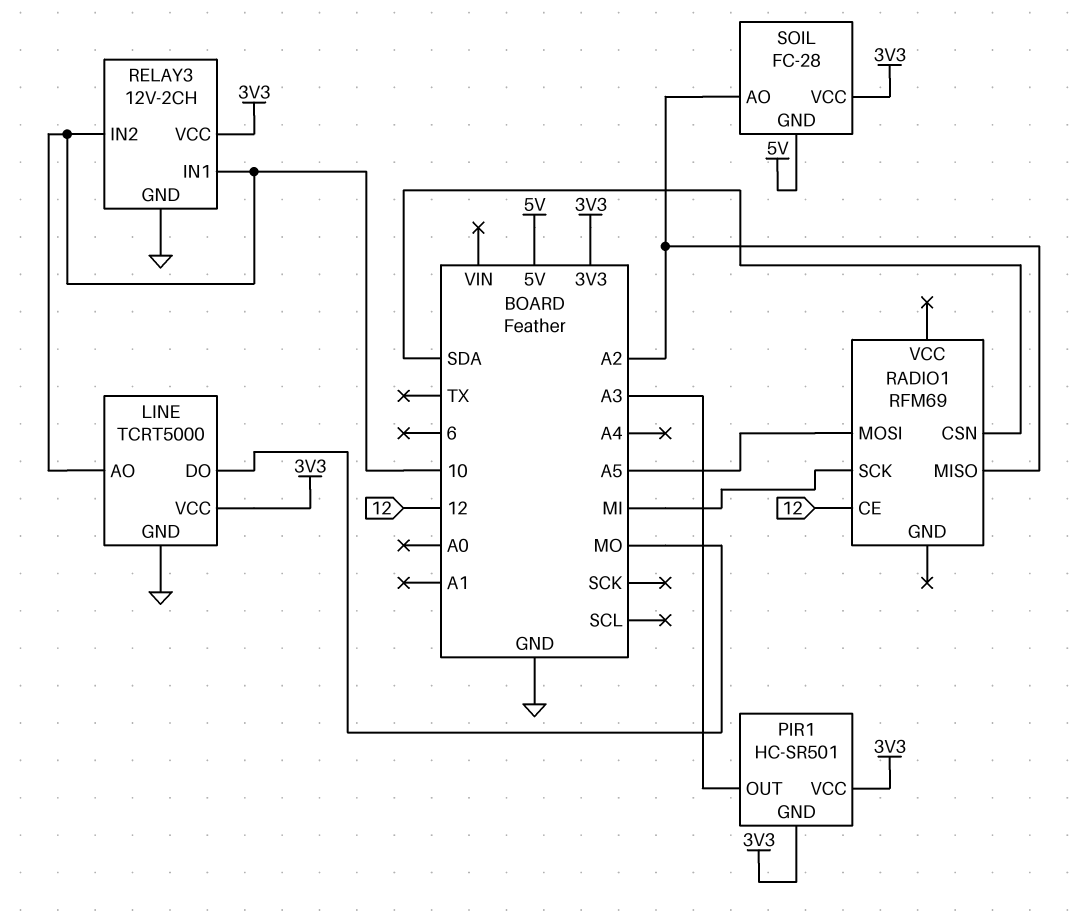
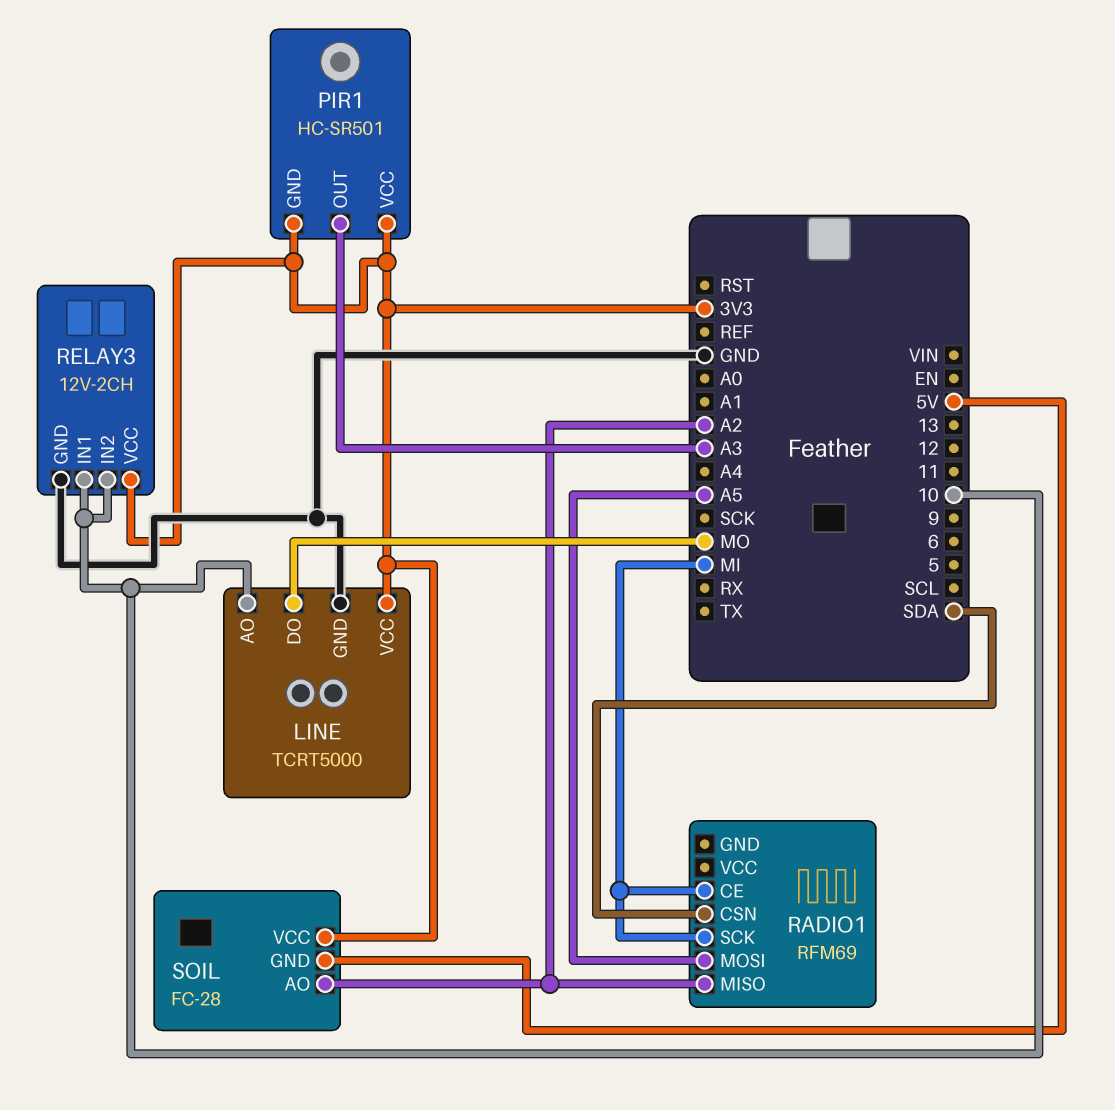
RADIO1 pin CE: 12 -> MI

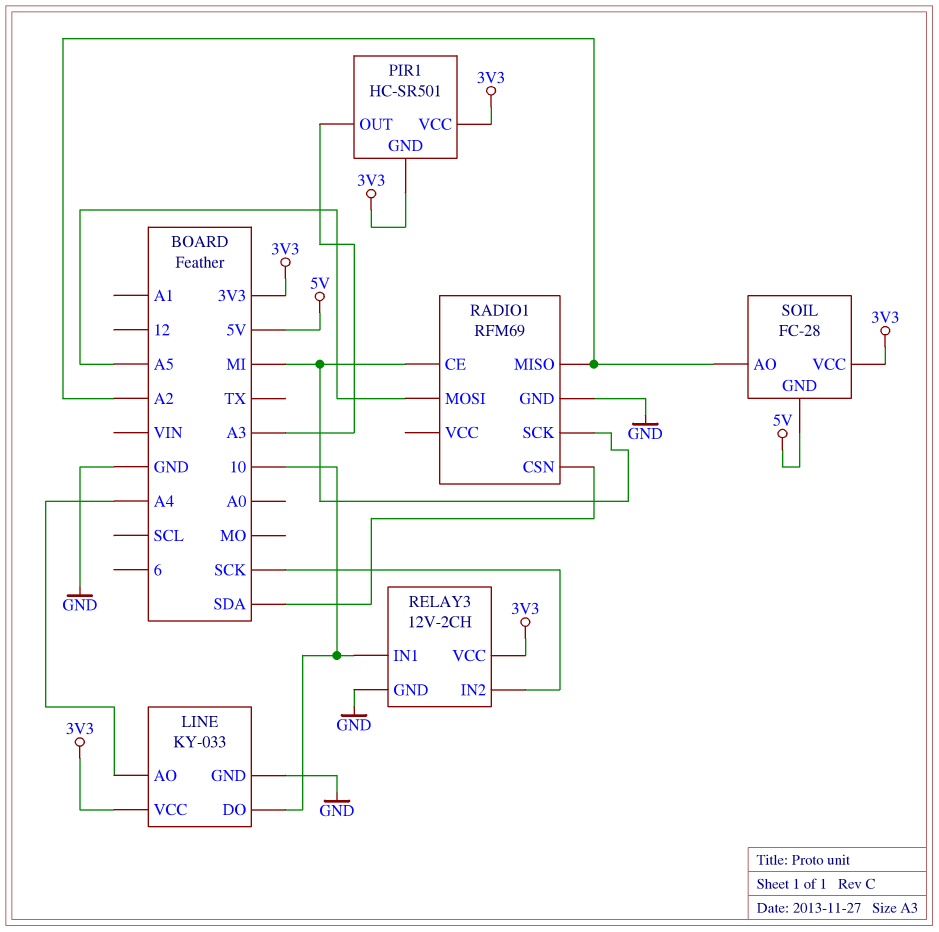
LINE: TCRT5000 -> KY-033
LINE pin AO: 10 -> A4
LINE pin DO: MO -> 10
RADIO1 pin GND: none -> GND
RELAY3 pin IN2: 10 -> SCK

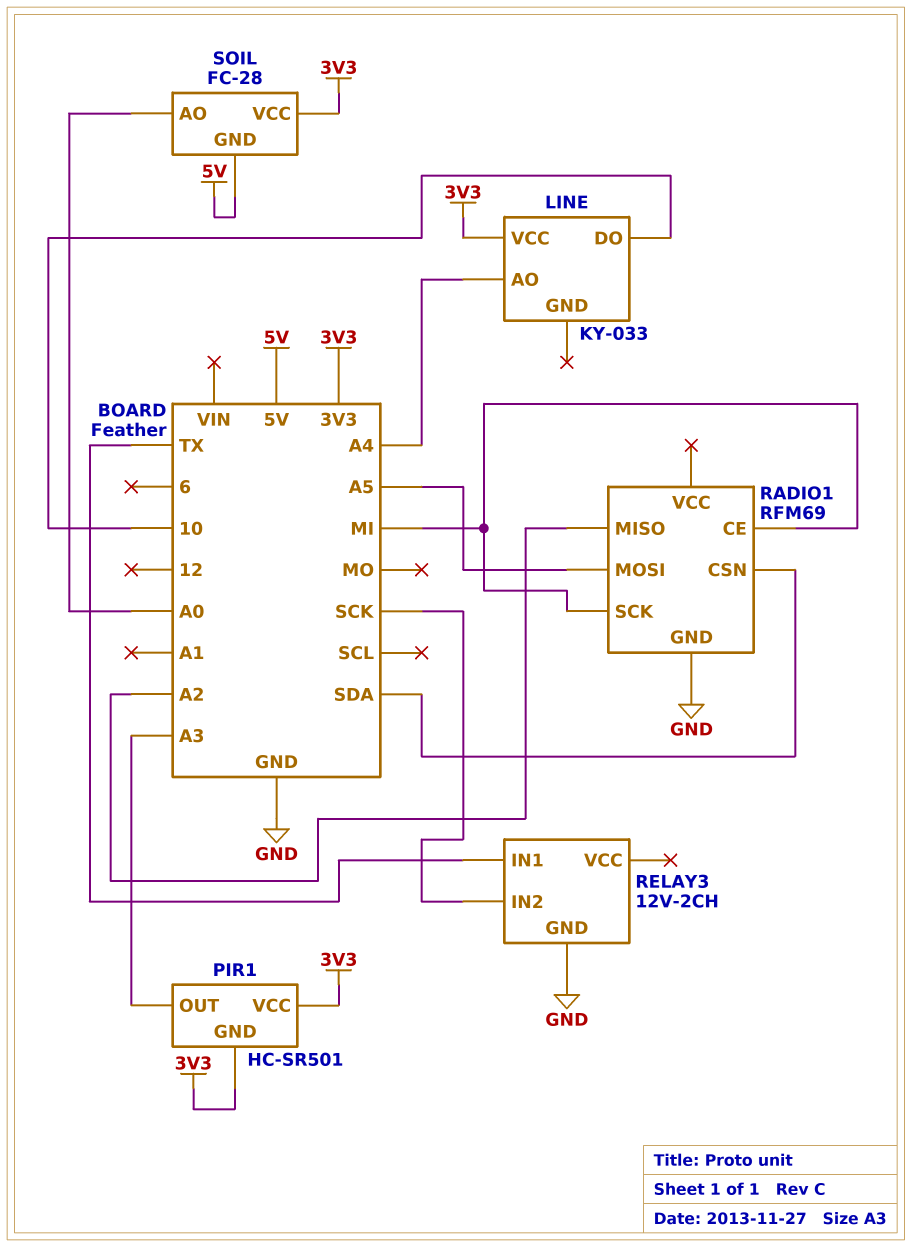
LINE pin GND: GND -> none
RELAY3 pin IN1: 10 -> TX
RELAY3 pin VCC: 3V3 -> none
SOIL pin AO: A2 -> A0

